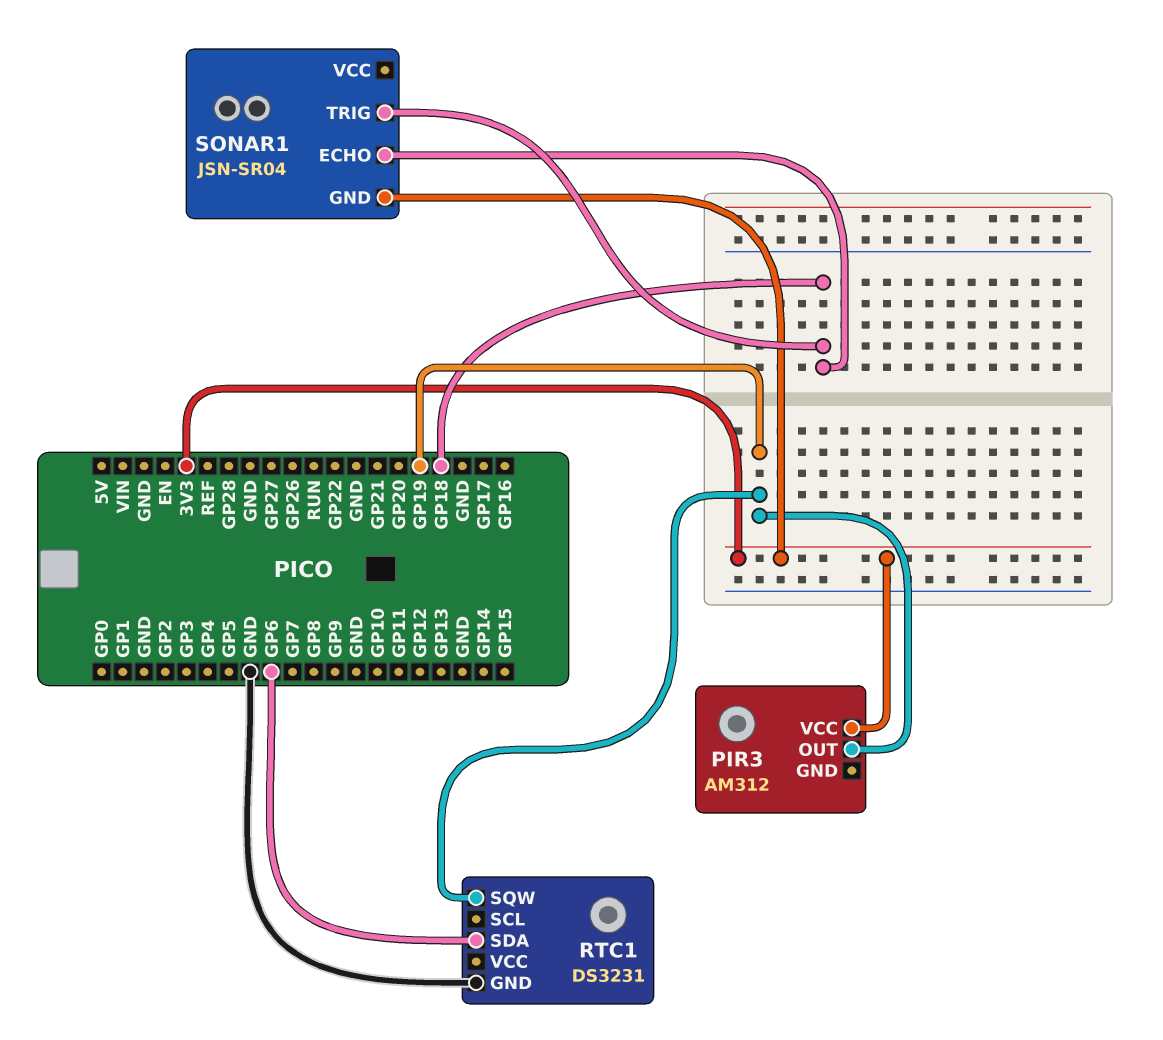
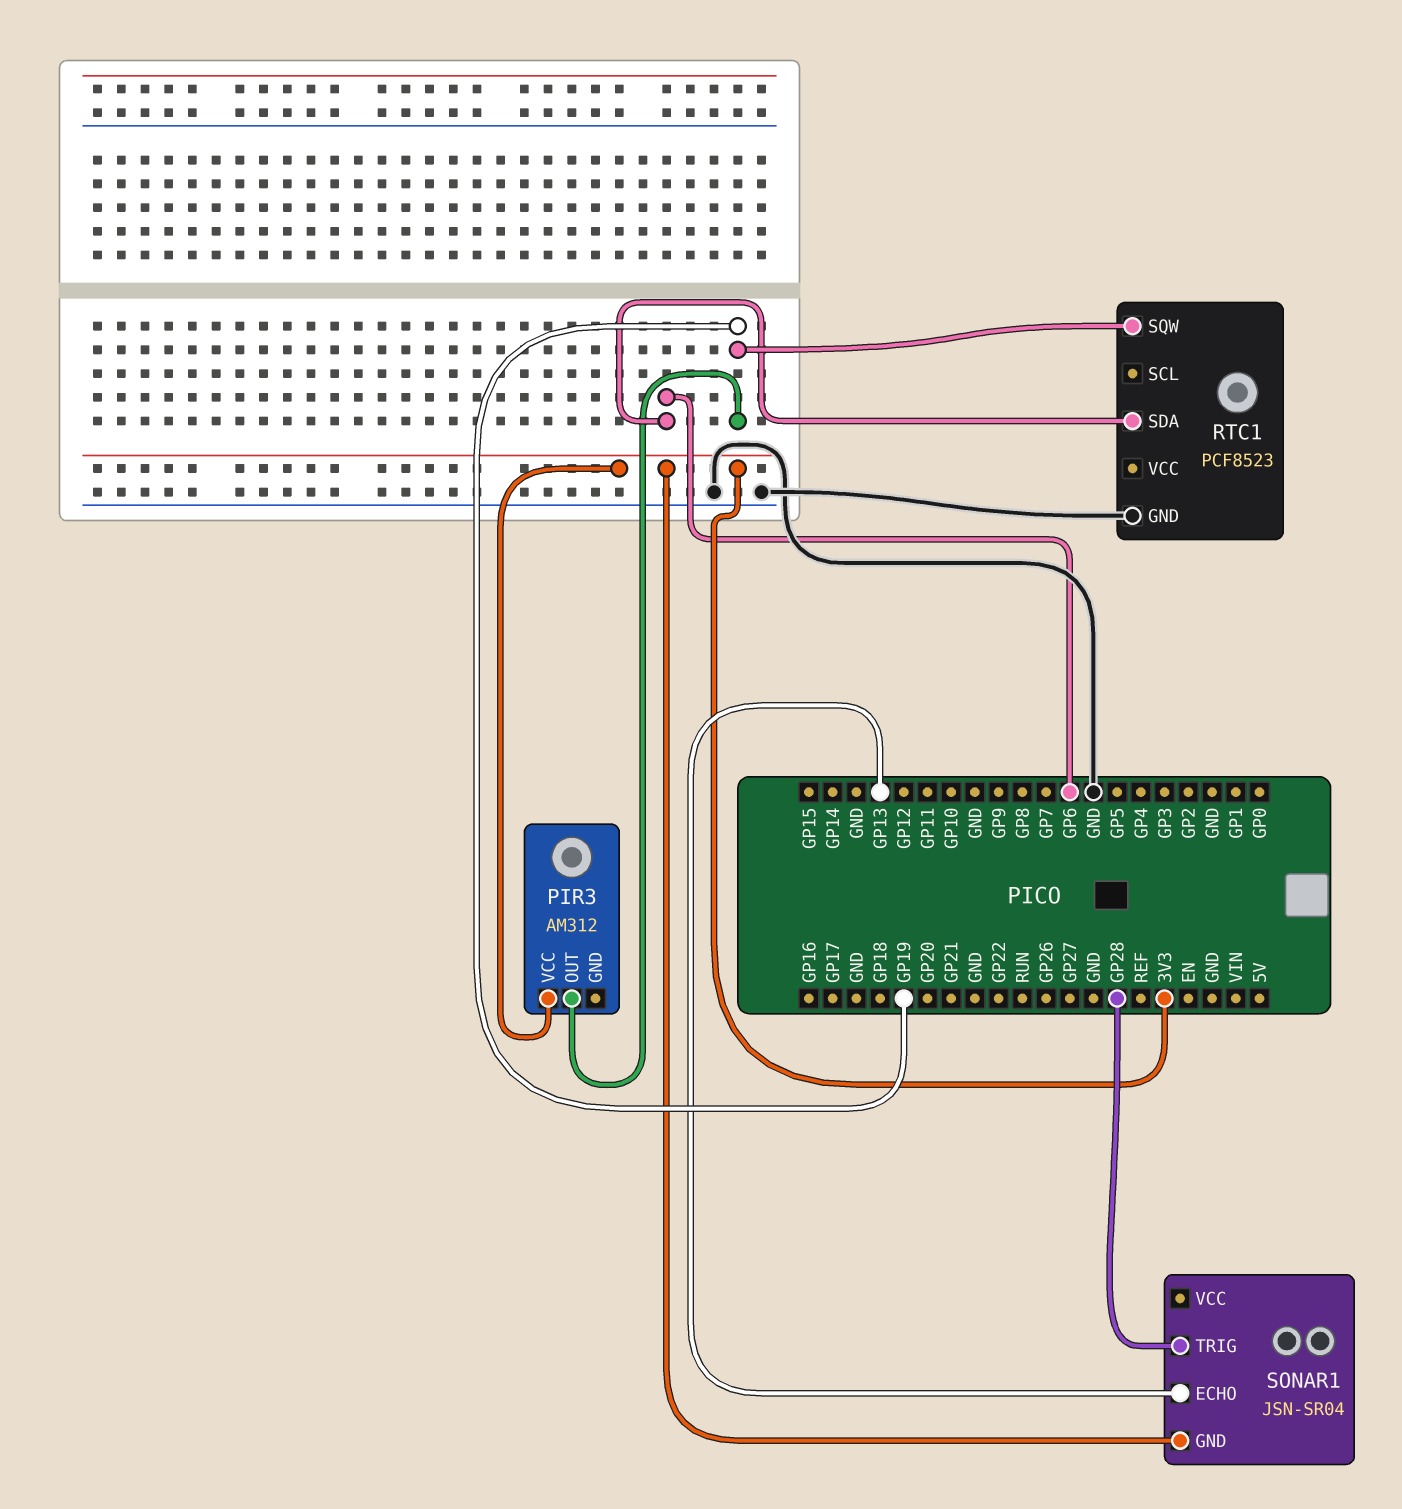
RTC1: DS3231 -> PCF8523
SONAR1 pin ECHO: GP18 -> GP13
SONAR1 pin TRIG: GP18 -> GP28

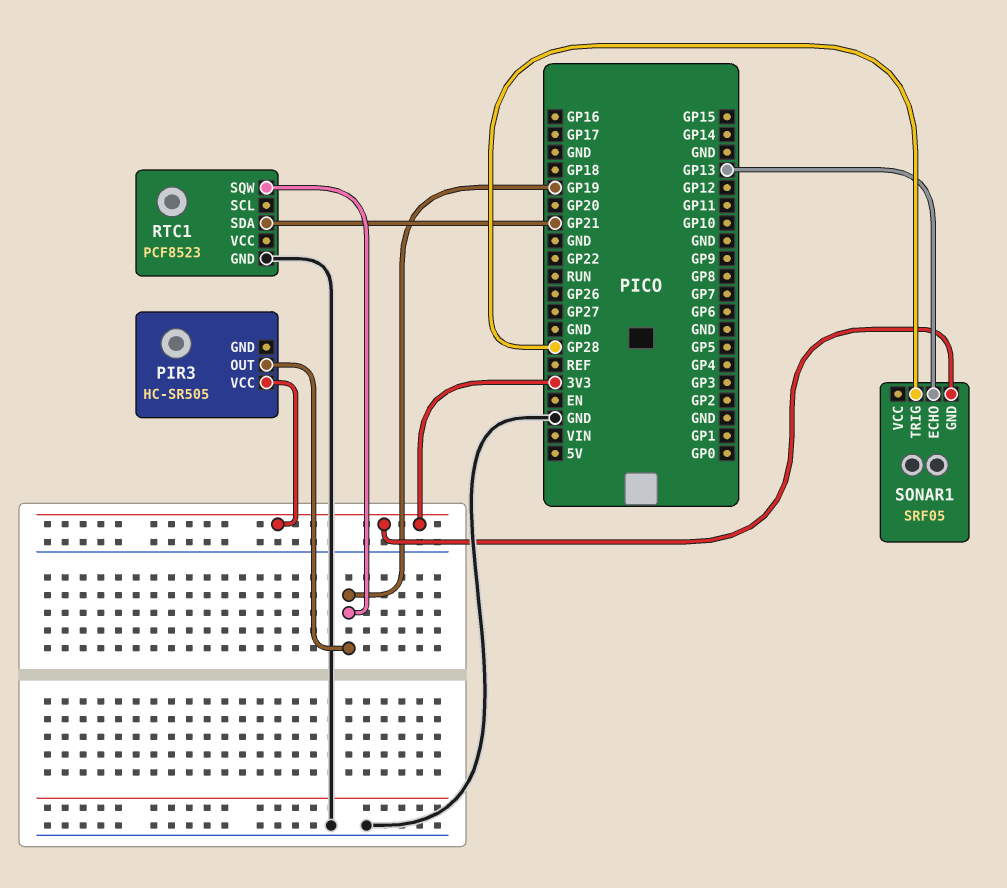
PIR3: AM312 -> HC-SR505
RTC1 pin SDA: GP6 -> GP21
SONAR1: JSN-SR04 -> SRF05

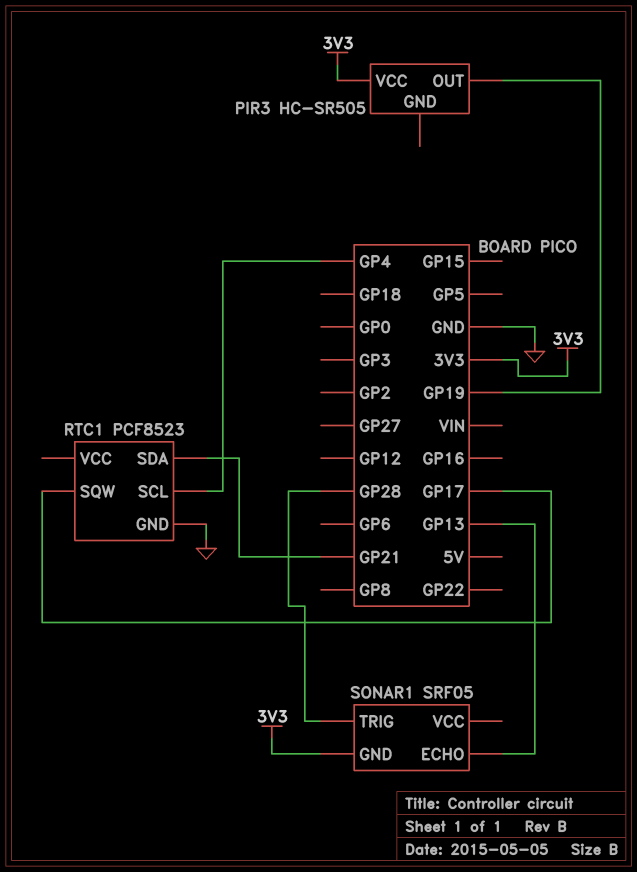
RTC1 pin SCL: none -> GP4
RTC1 pin SQW: GP19 -> GP17

